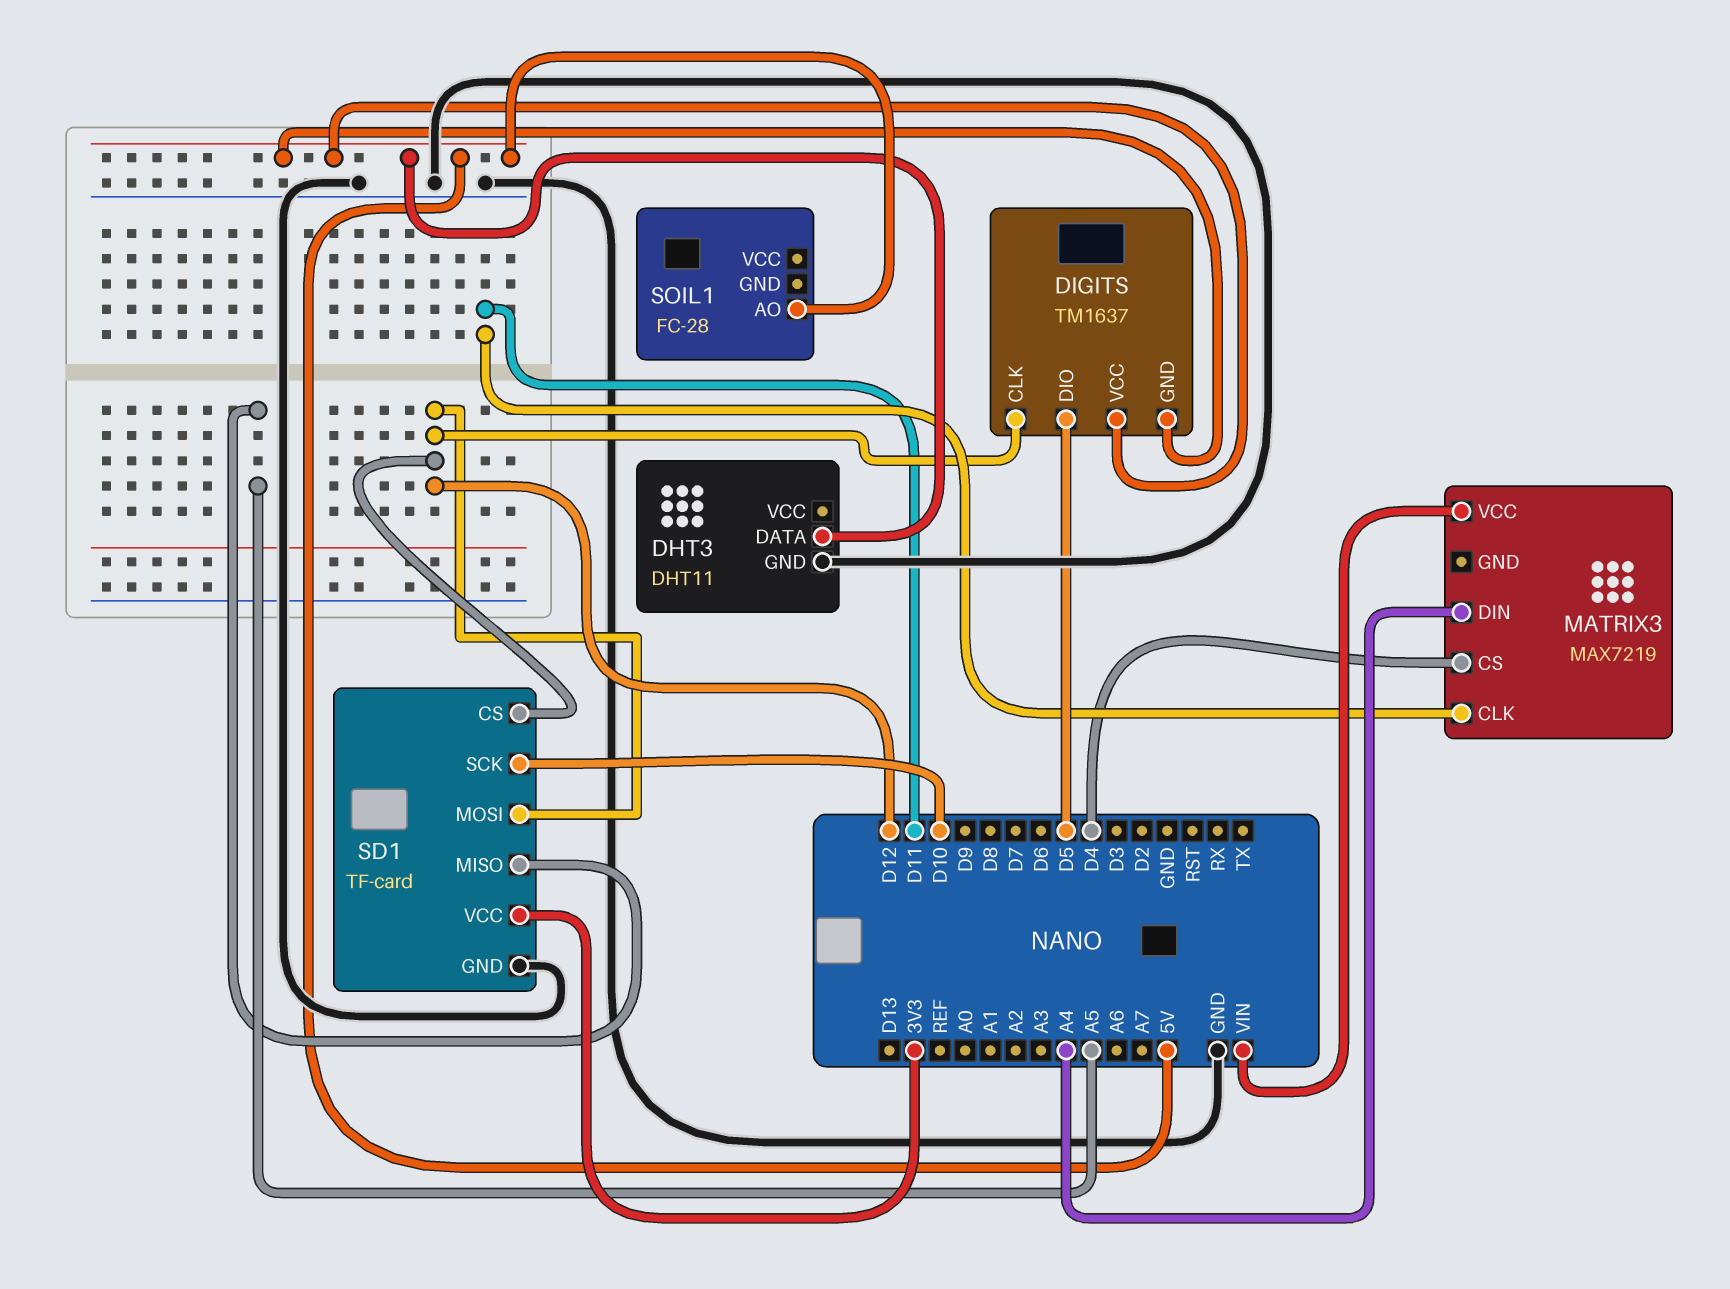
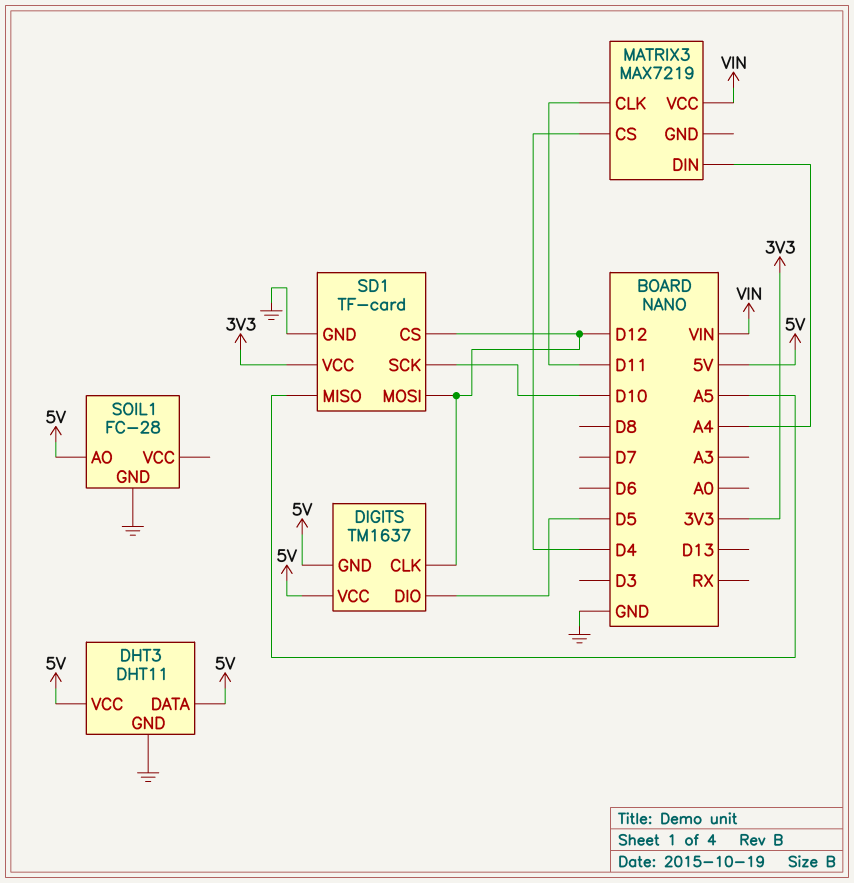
DHT3 pin VCC: none -> 5V
SOIL1 pin GND: none -> GND

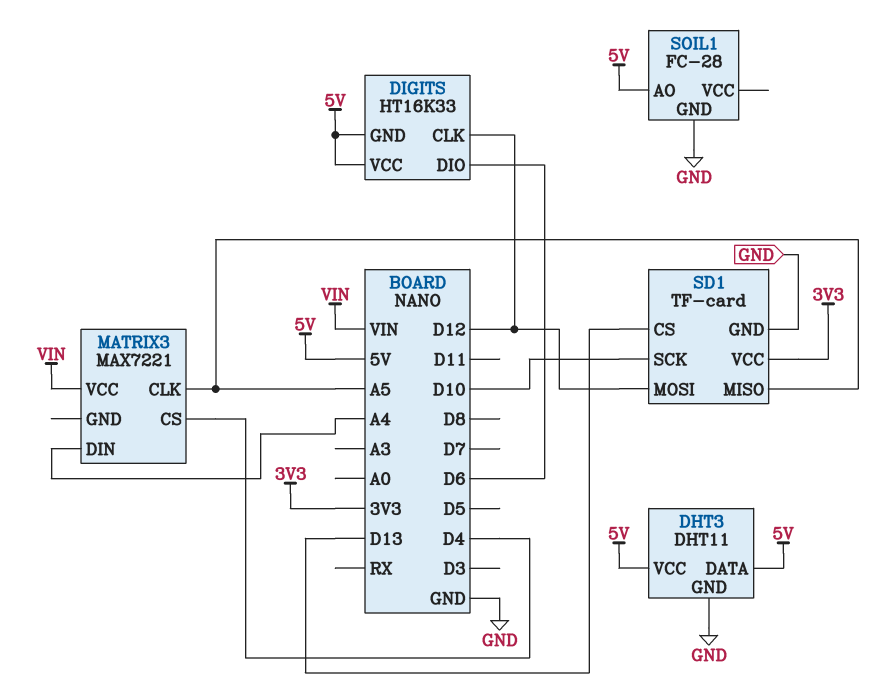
DIGITS: TM1637 -> HT16K33
DIGITS pin DIO: D5 -> D6
MATRIX3: MAX7219 -> MAX7221
MATRIX3 pin CLK: D11 -> A5
SD1 pin CS: D12 -> D13

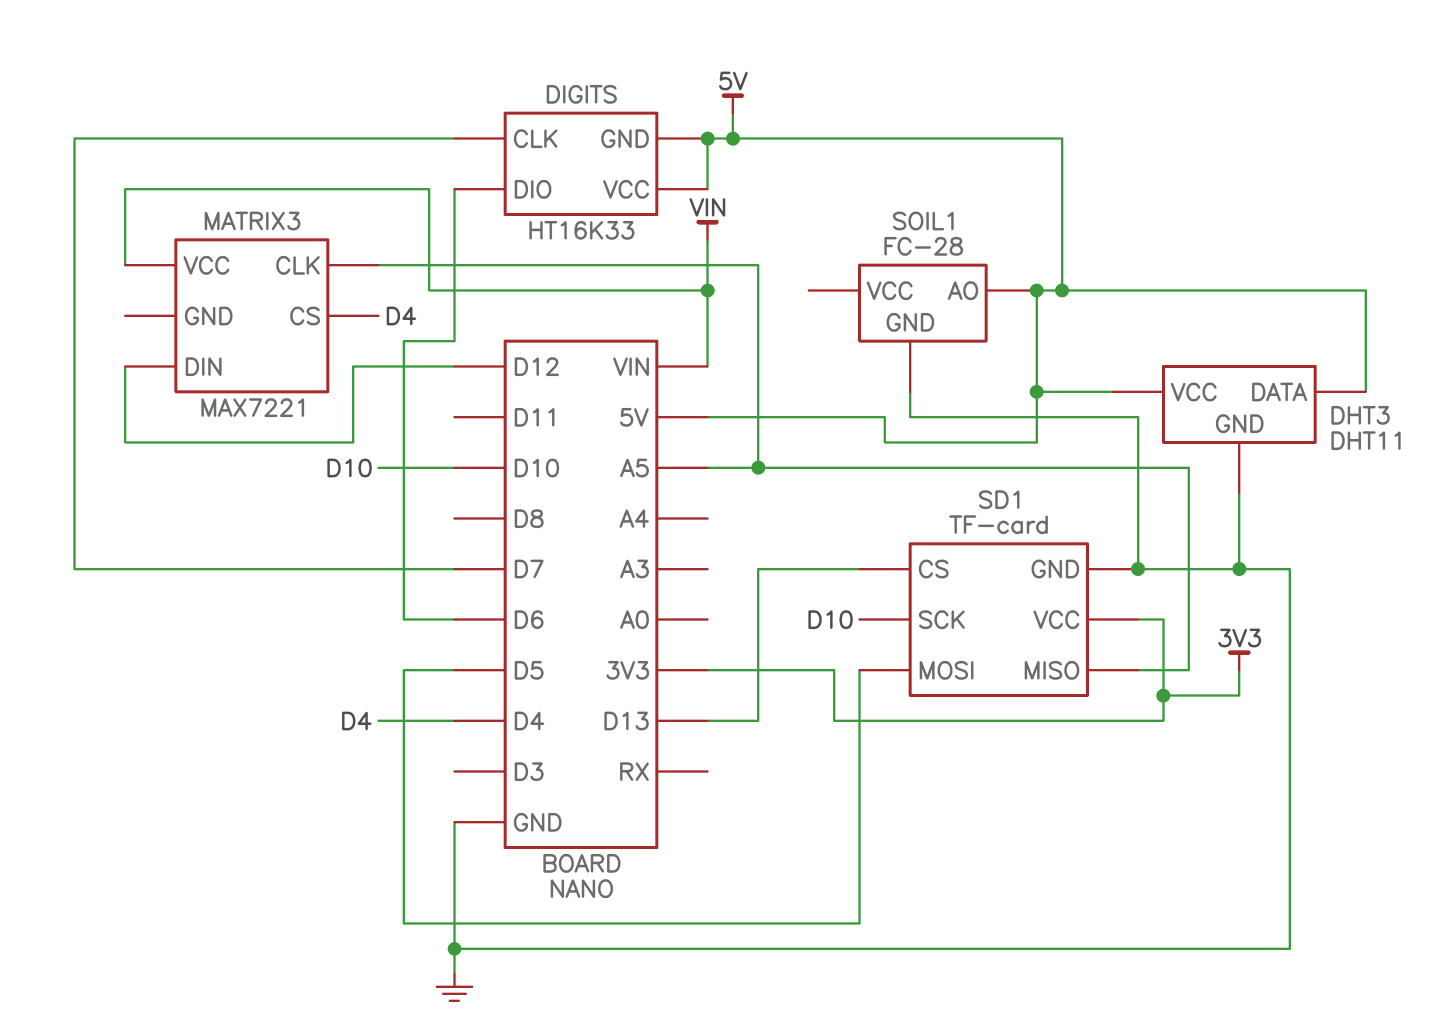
DIGITS pin CLK: D12 -> D7
MATRIX3 pin DIN: A4 -> D12
SD1 pin MOSI: D12 -> D5

